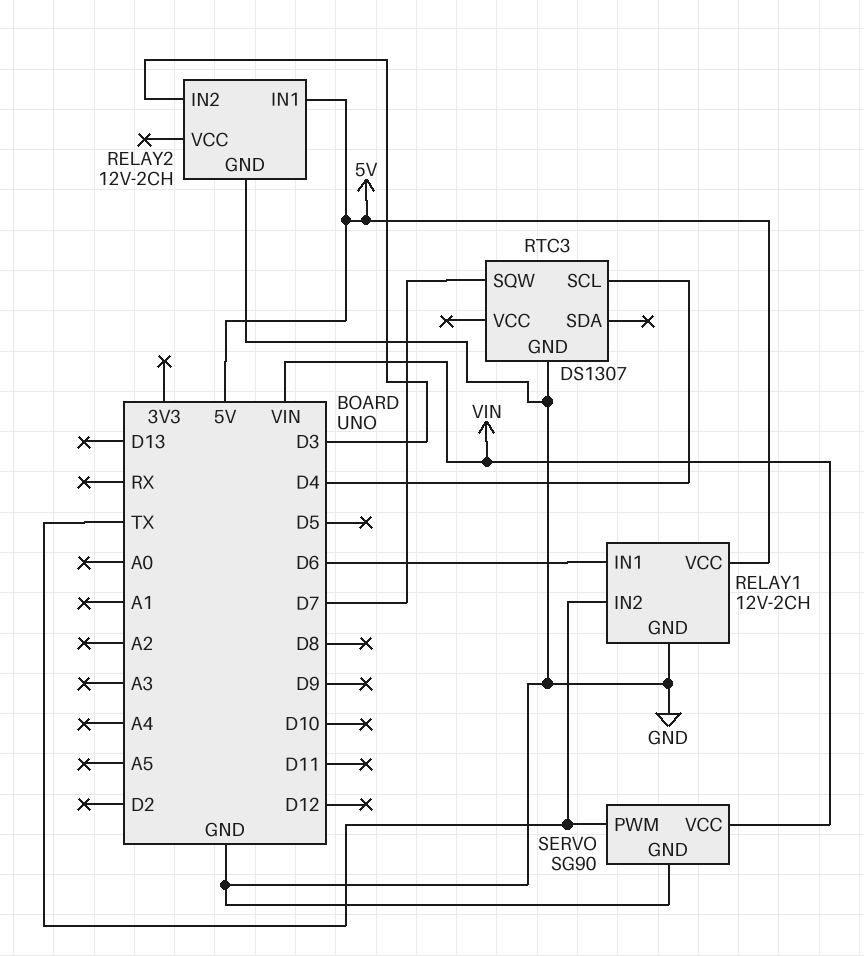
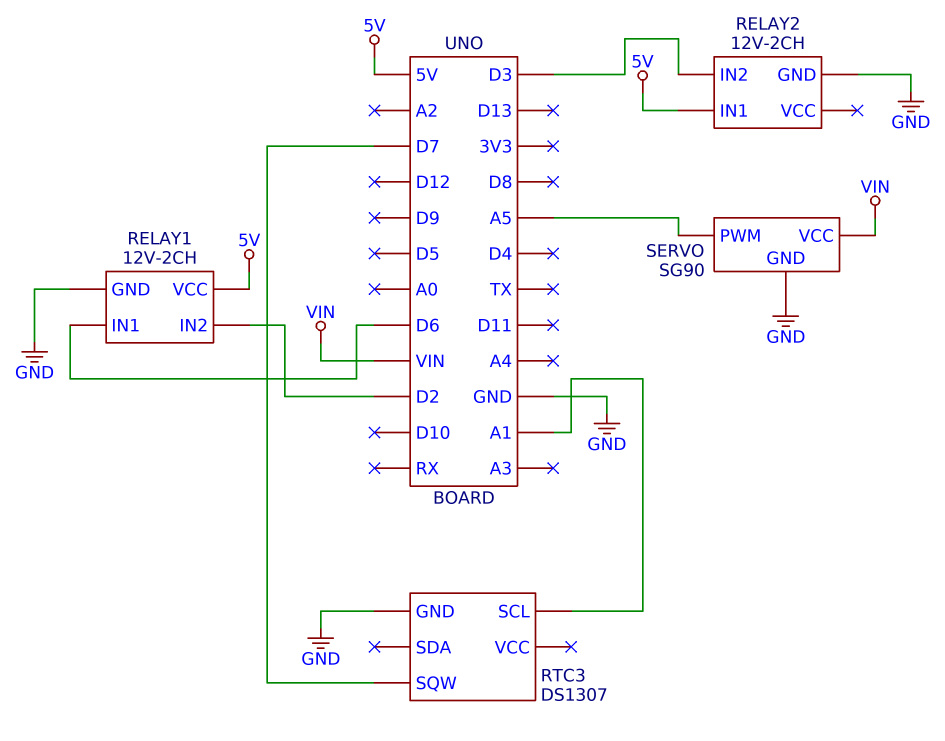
RELAY1 pin IN2: TX -> D2
RTC3 pin SCL: D4 -> A1
SERVO pin PWM: TX -> A5

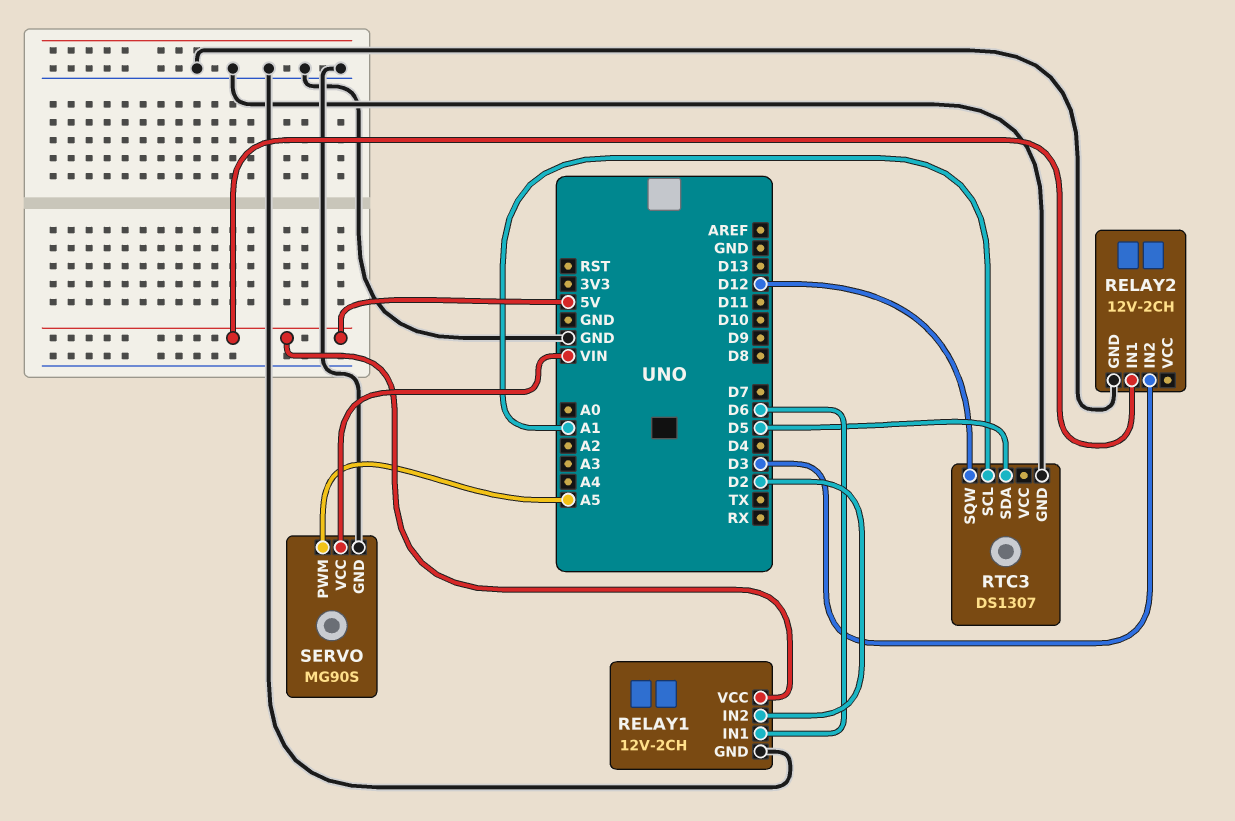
RTC3 pin SDA: none -> D5
RTC3 pin SQW: D7 -> D12
SERVO: SG90 -> MG90S

